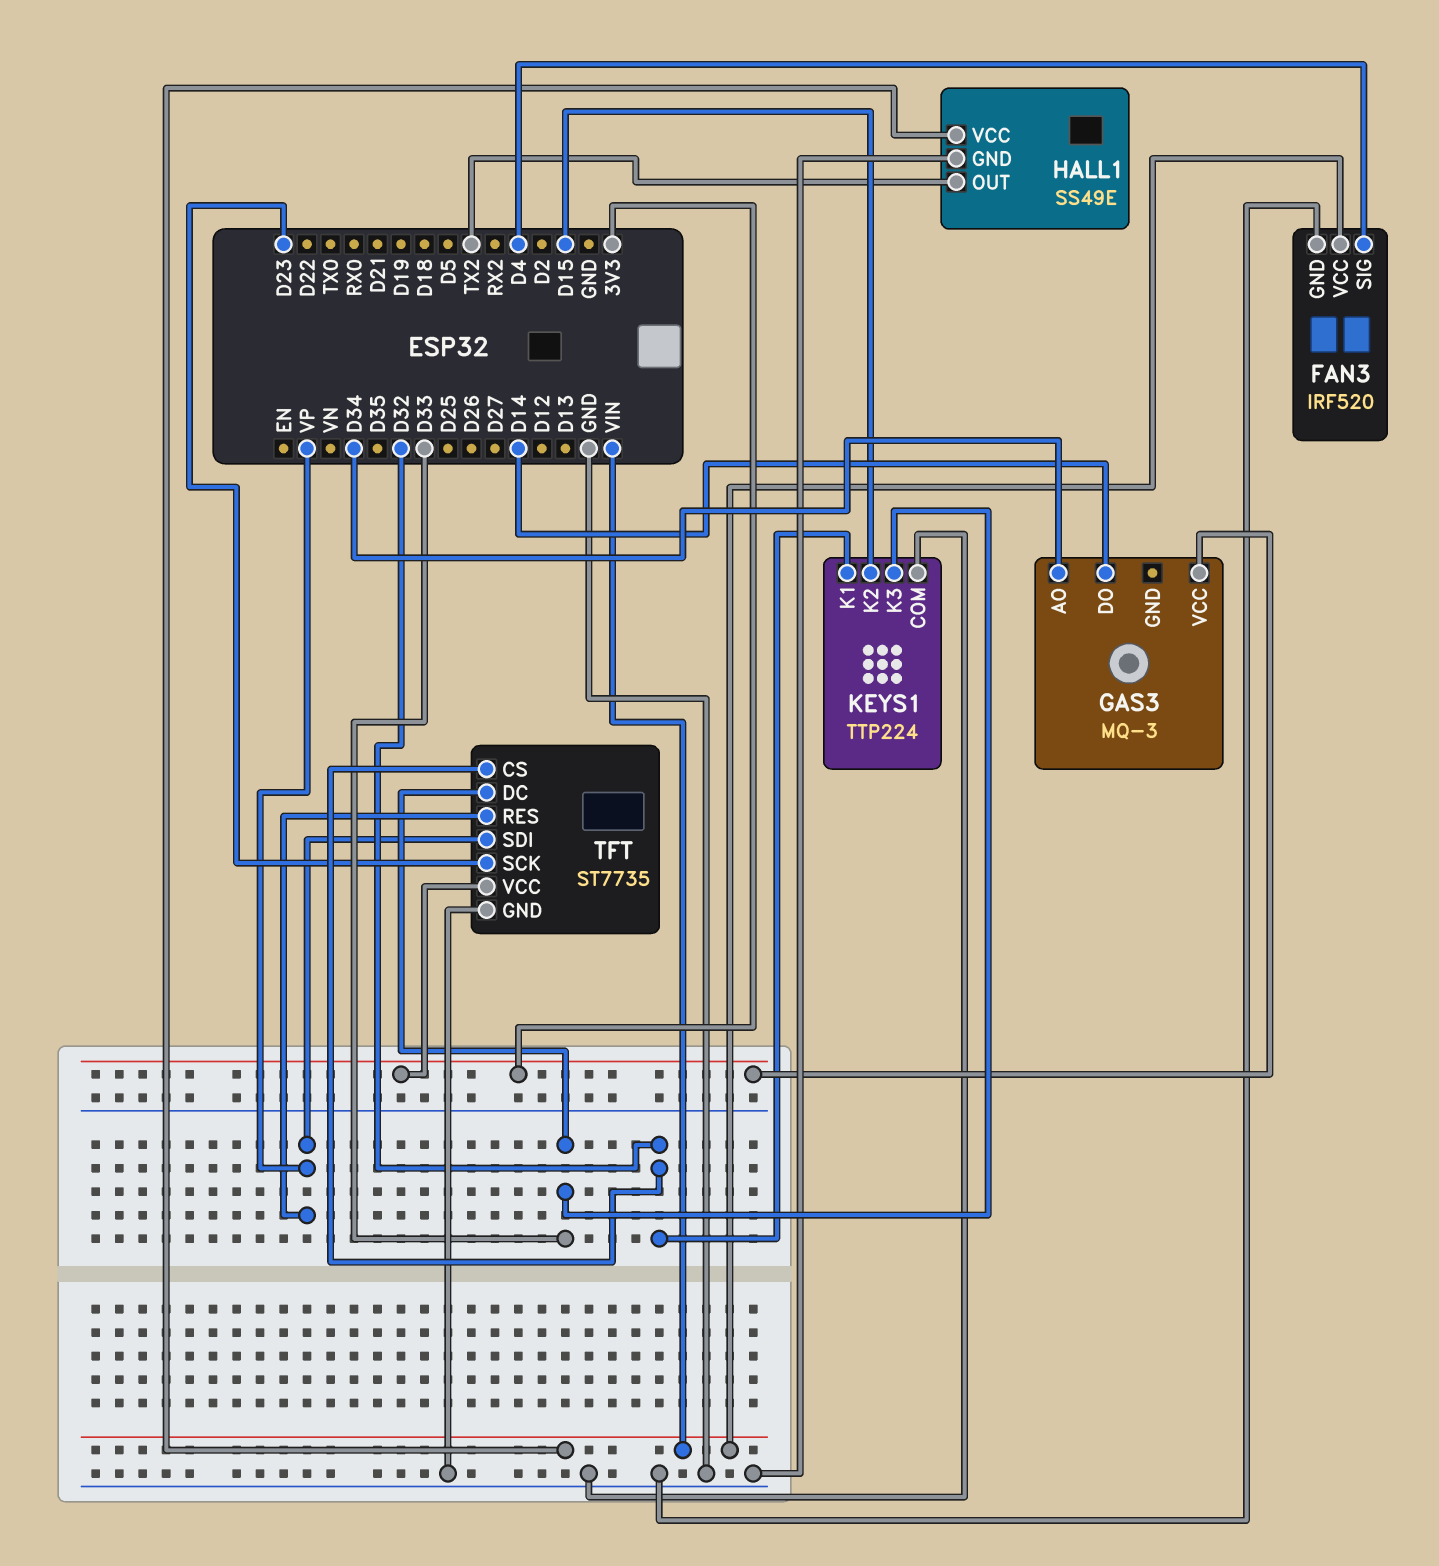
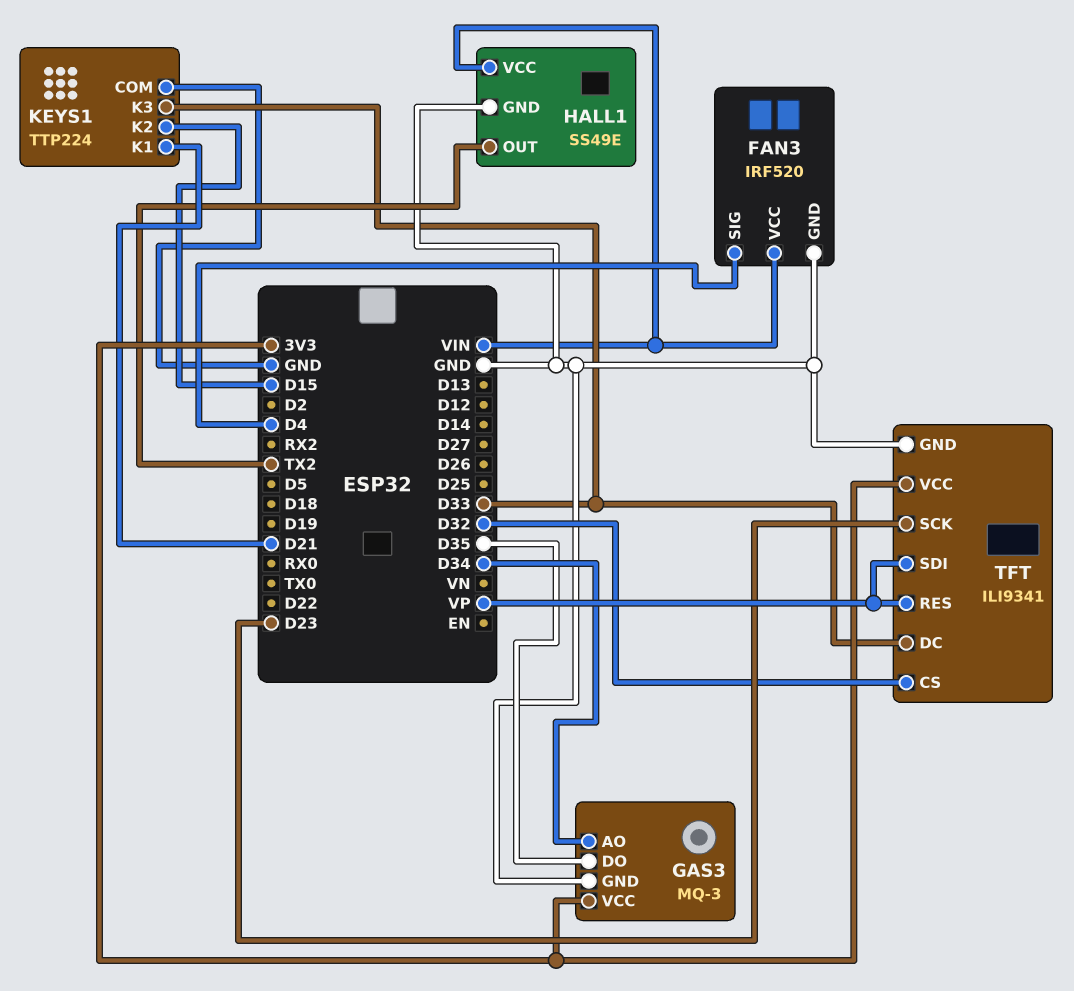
GAS3 pin DO: D14 -> D35
GAS3 pin GND: none -> GND
KEYS1 pin K1: D32 -> D21
TFT: ST7735 -> ILI9341

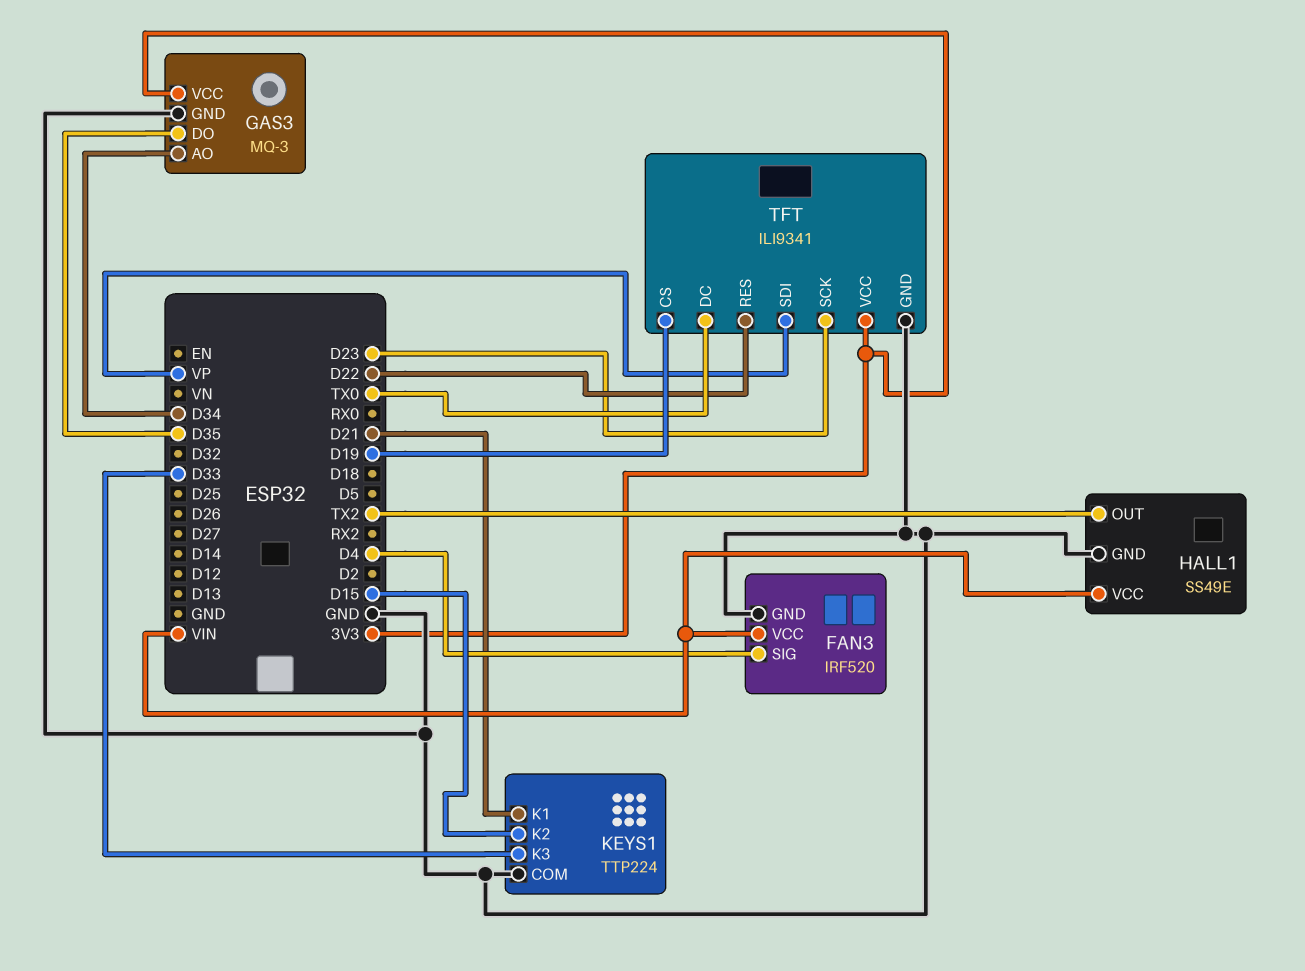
TFT pin CS: D32 -> D19
TFT pin DC: D33 -> TX0
TFT pin RES: VP -> D22

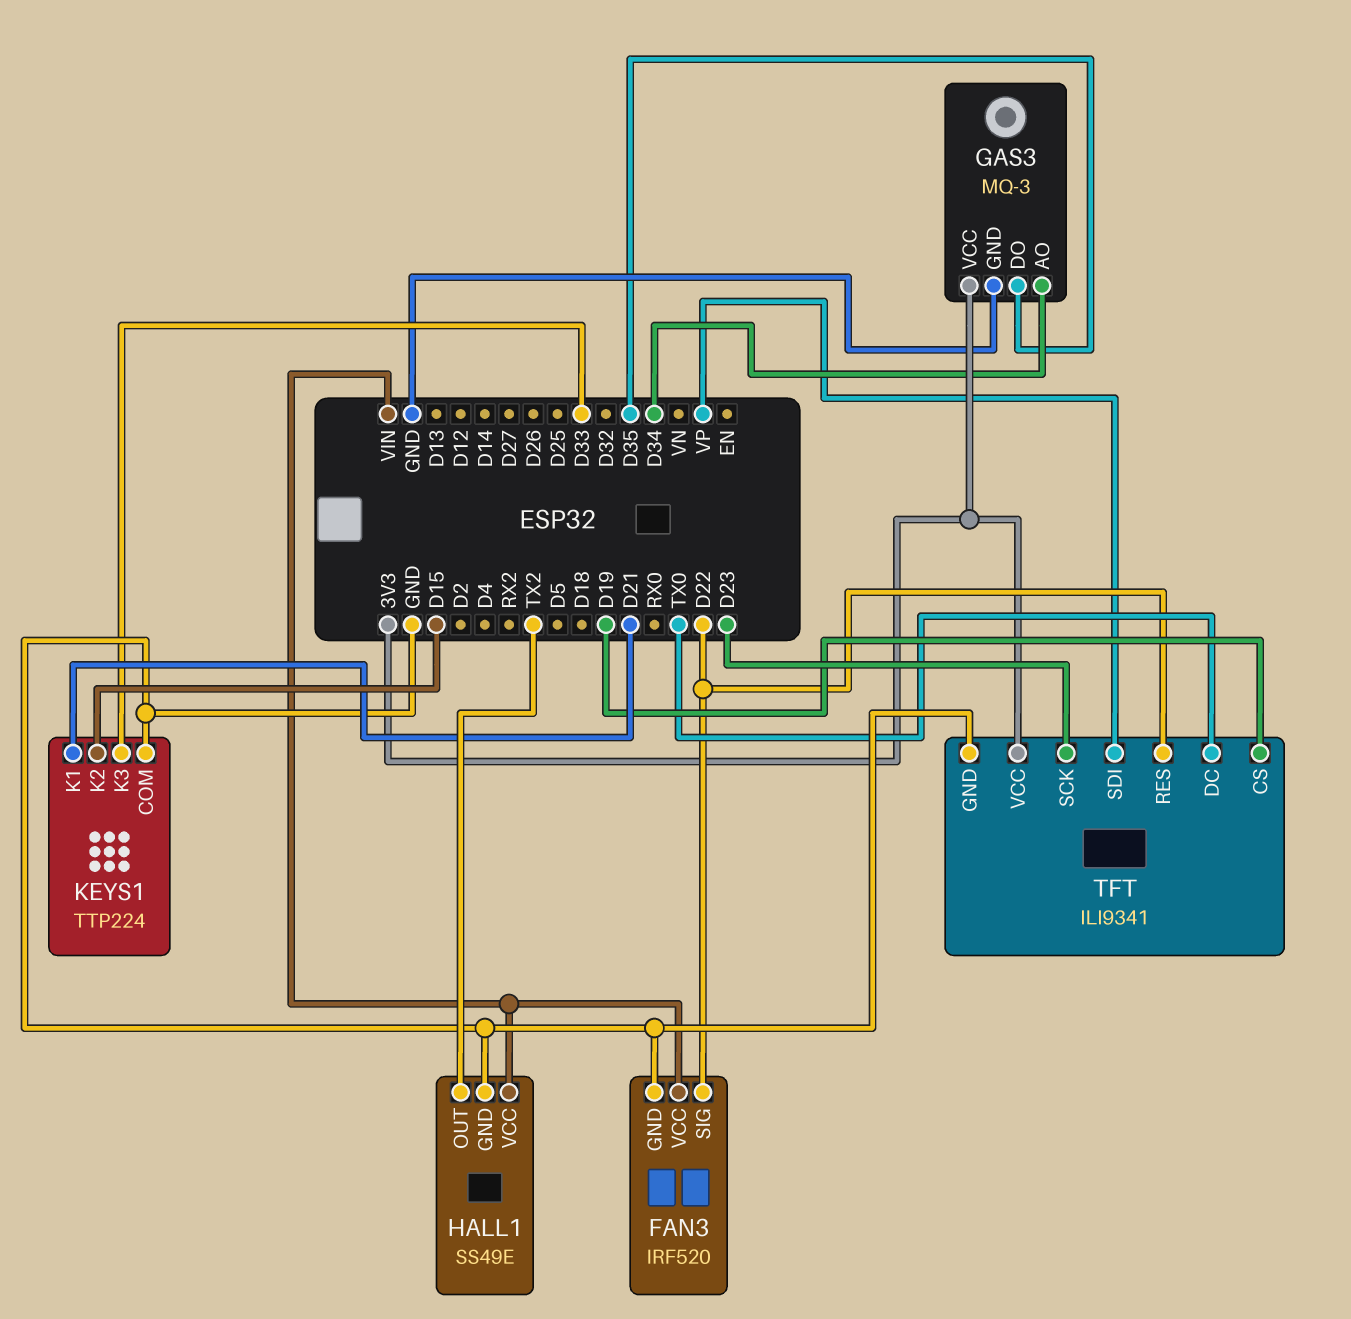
FAN3 pin SIG: D4 -> D22

